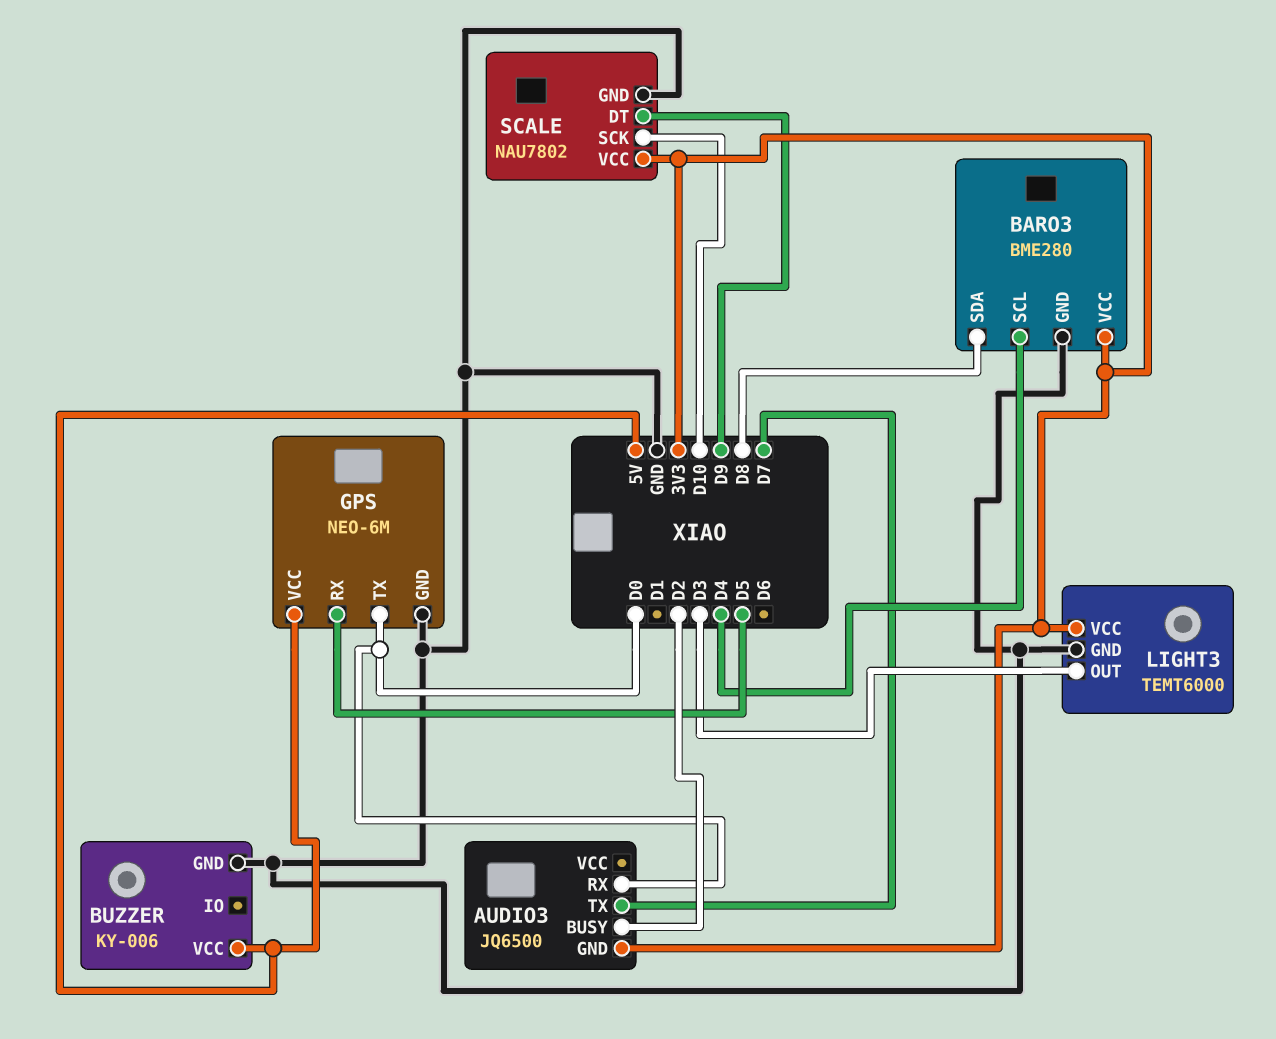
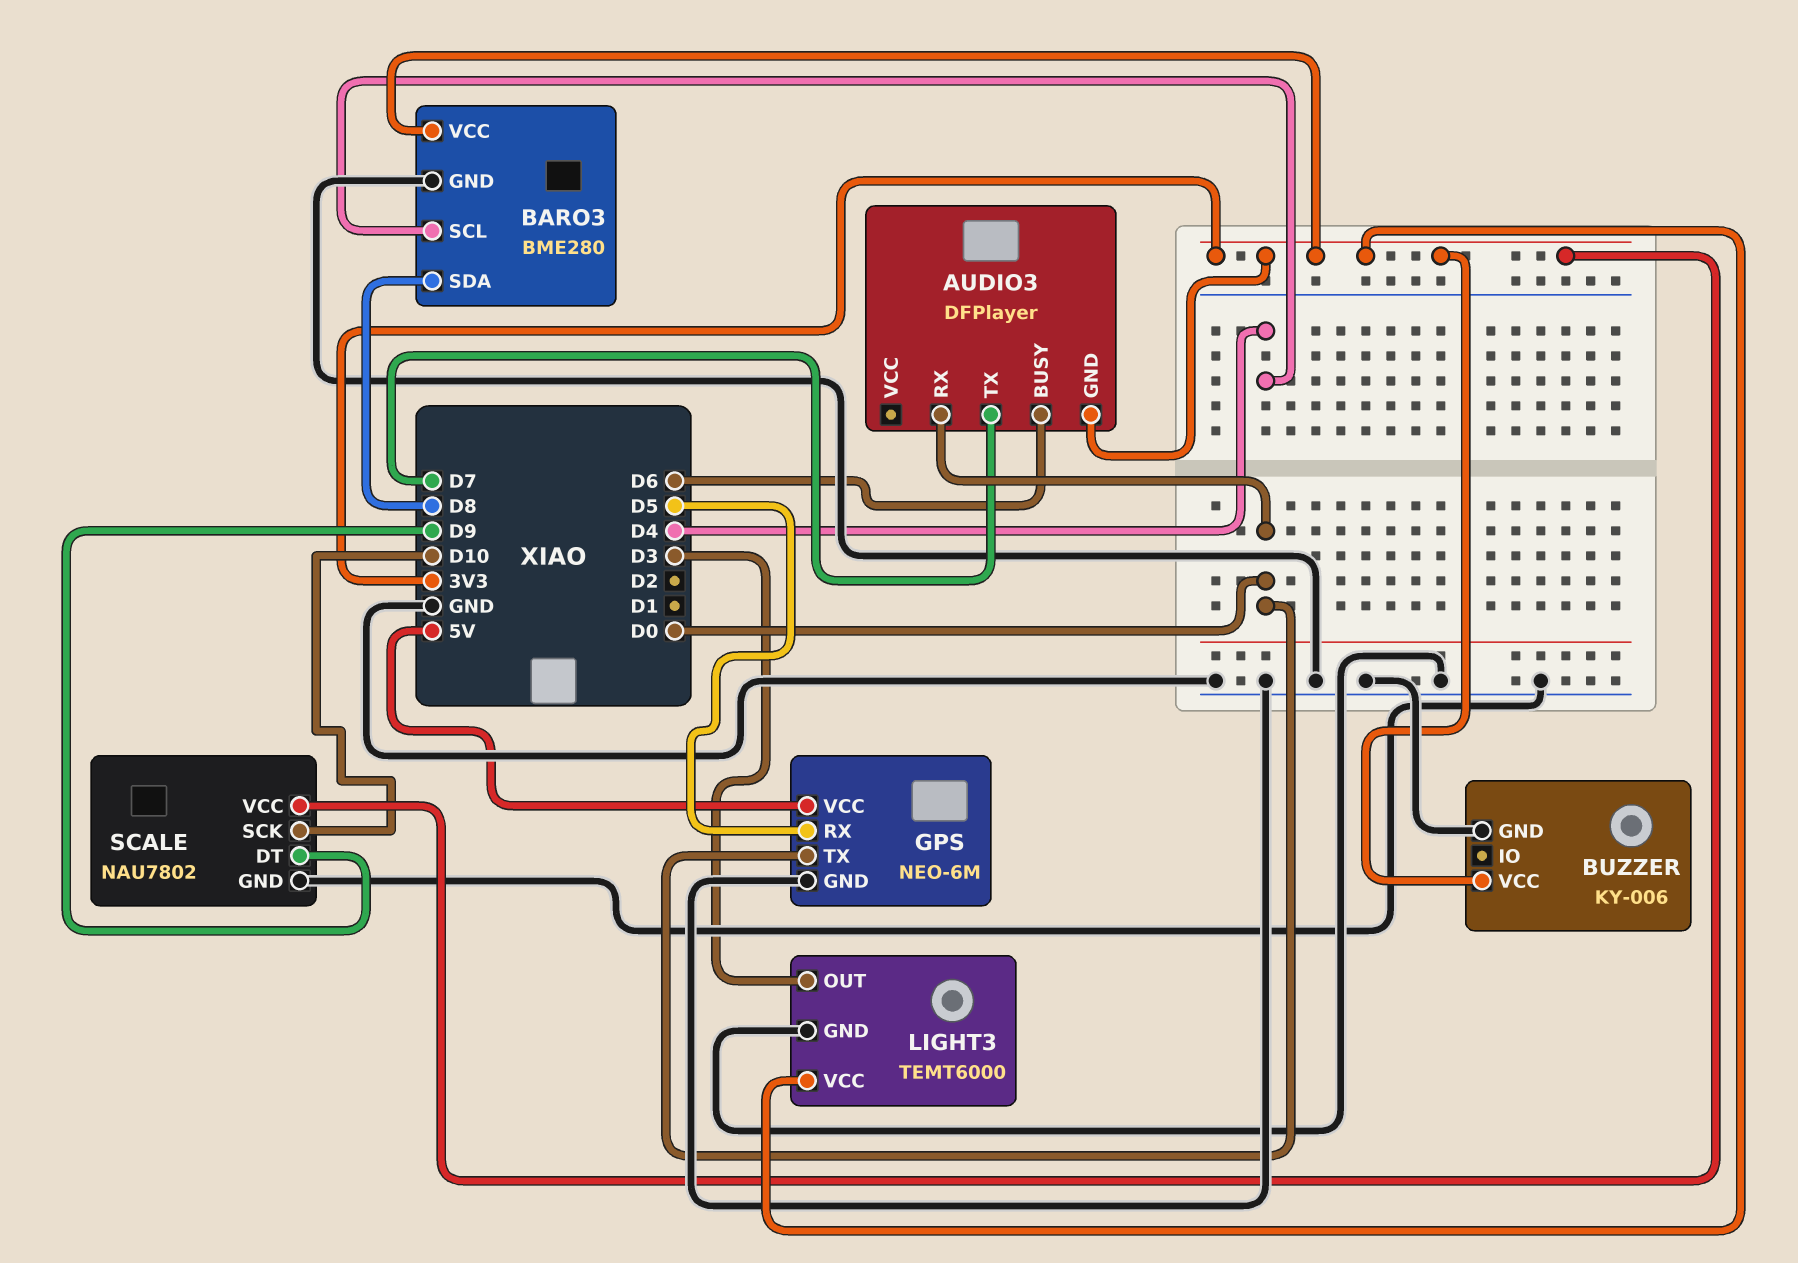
AUDIO3: JQ6500 -> DFPlayer
AUDIO3 pin BUSY: D2 -> D6
BUZZER pin VCC: 5V -> 3V3

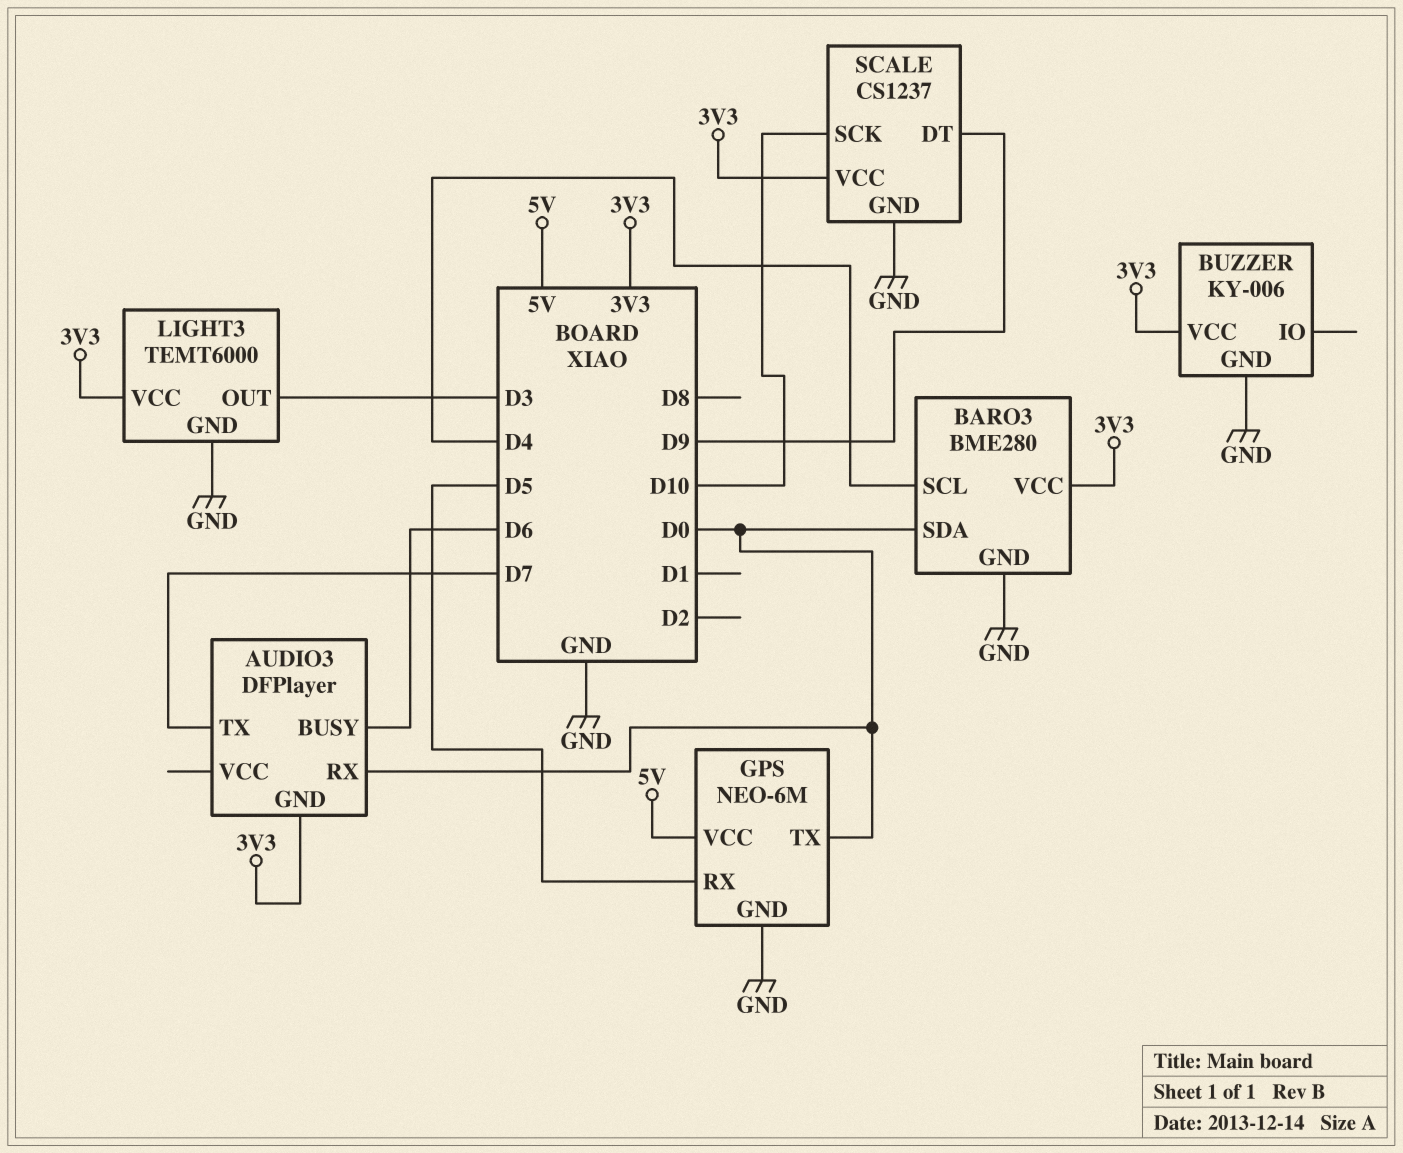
BARO3 pin SDA: D8 -> D0
SCALE: NAU7802 -> CS1237

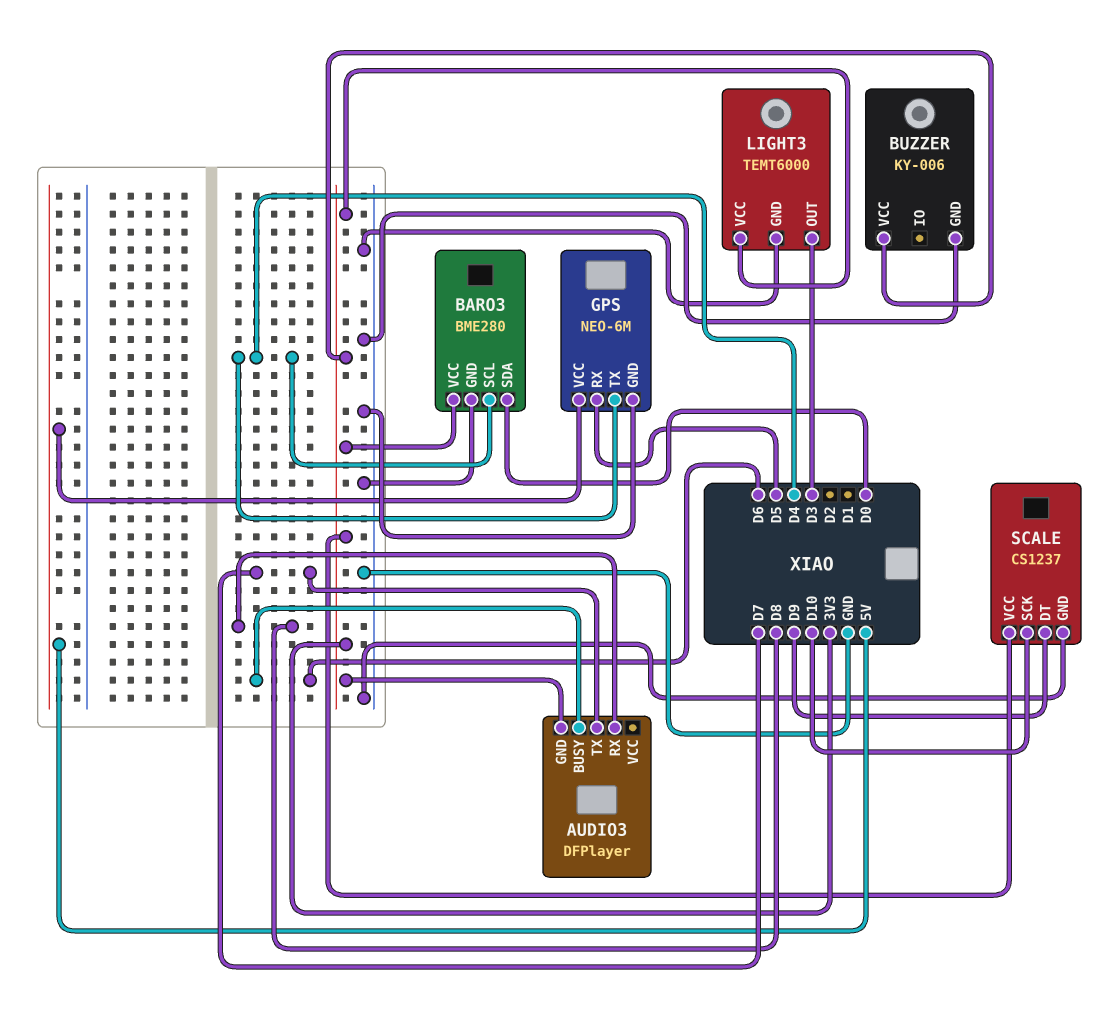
AUDIO3 pin RX: D0 -> D8
GPS pin TX: D0 -> D4

